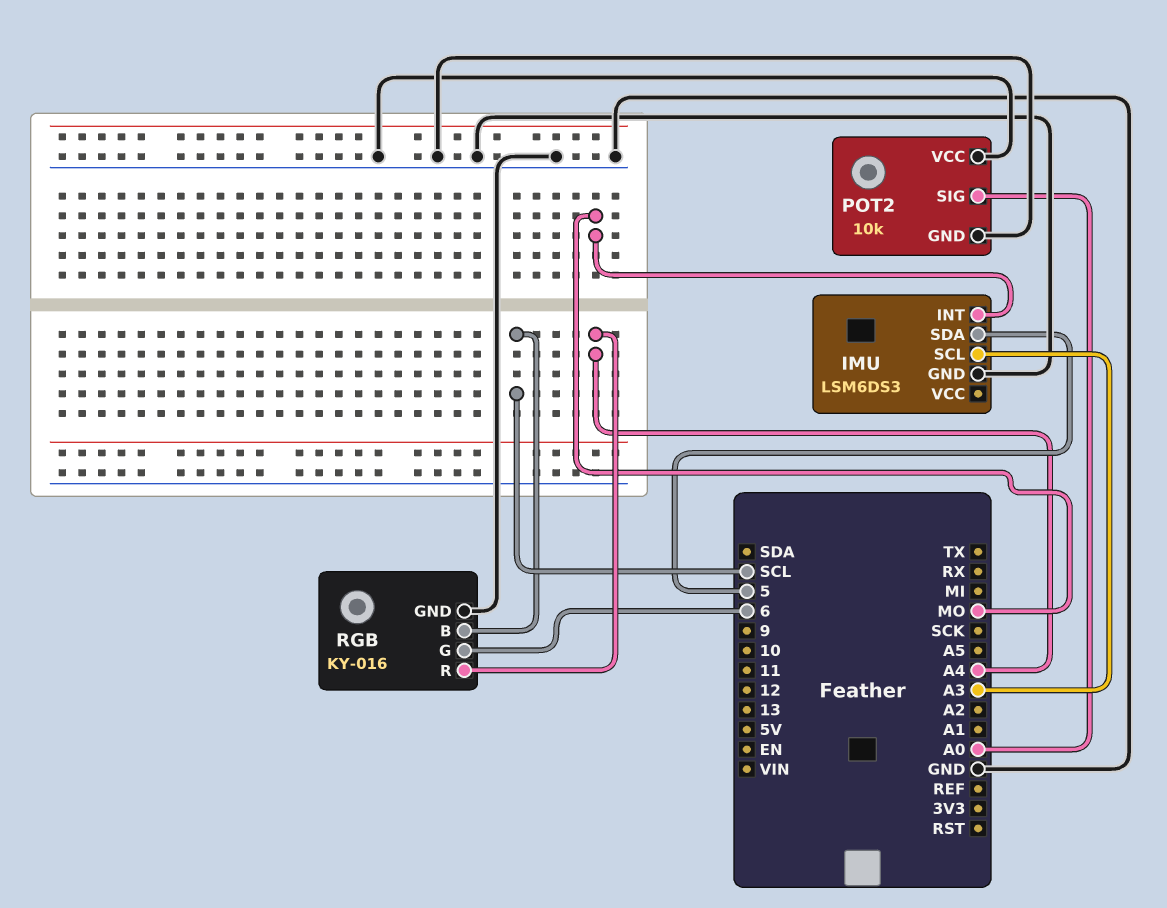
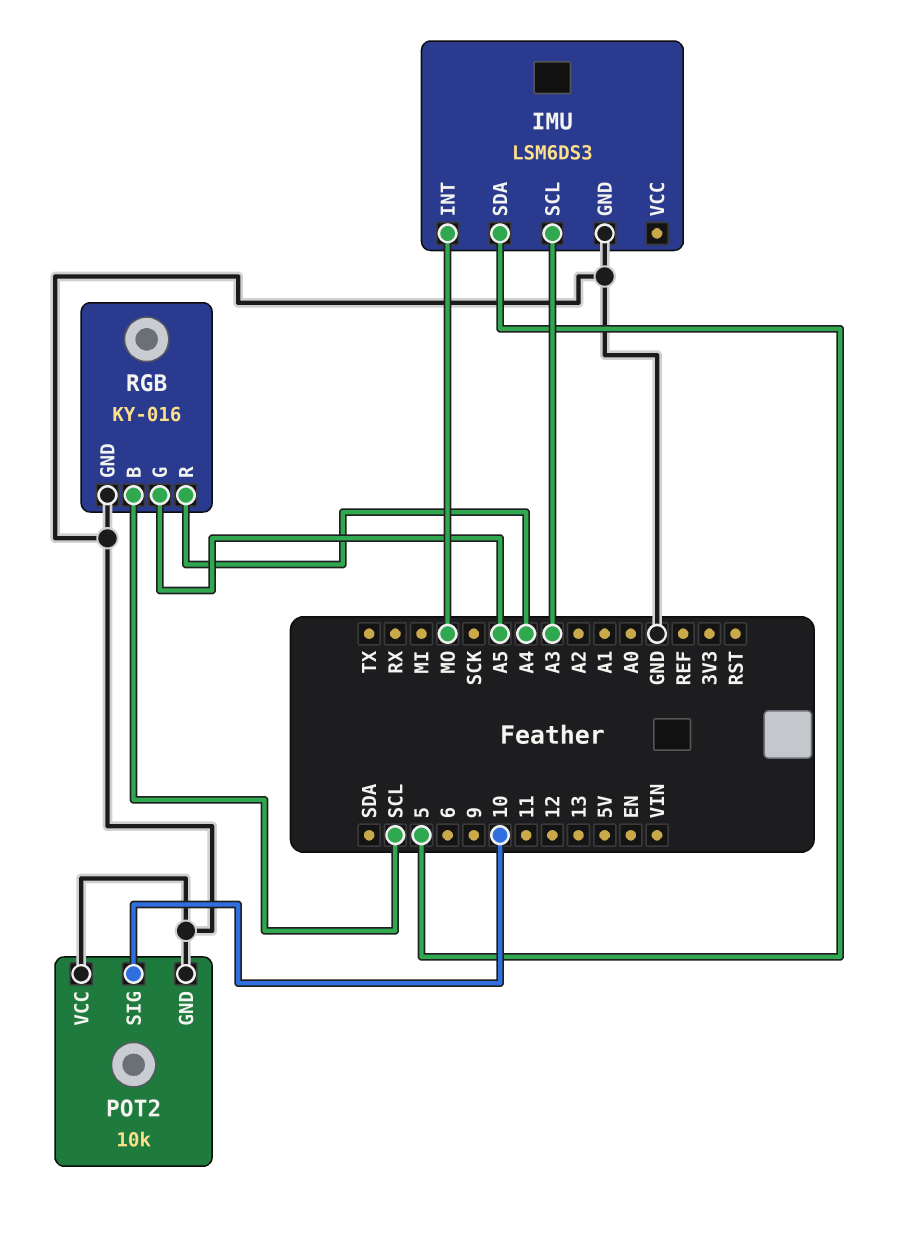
POT2 pin SIG: A0 -> 10
RGB pin G: 6 -> A5

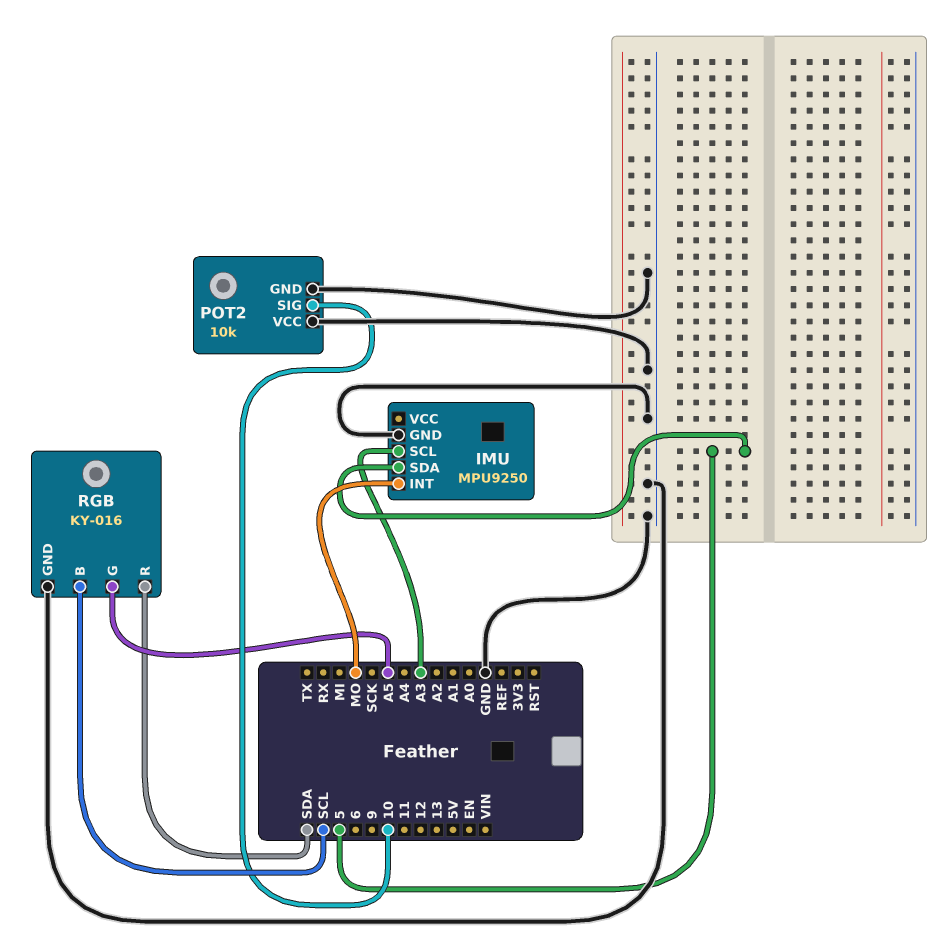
IMU: LSM6DS3 -> MPU9250
RGB pin R: A4 -> SDA

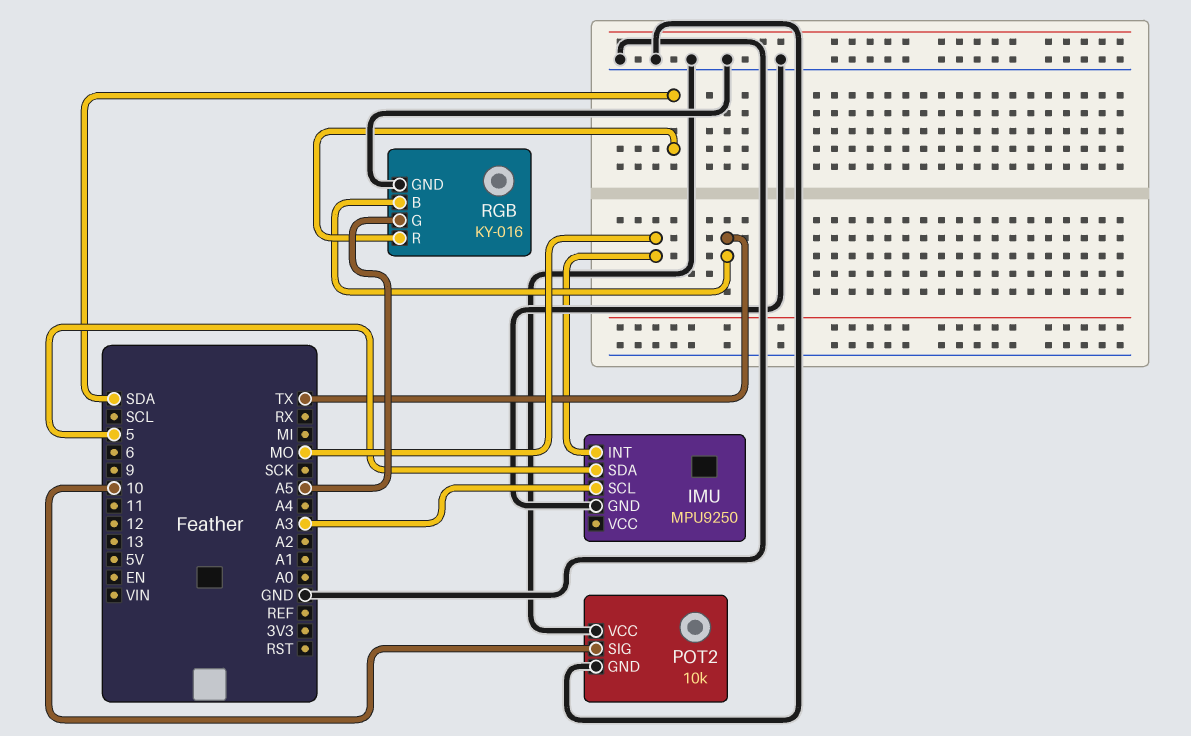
RGB pin B: SCL -> TX

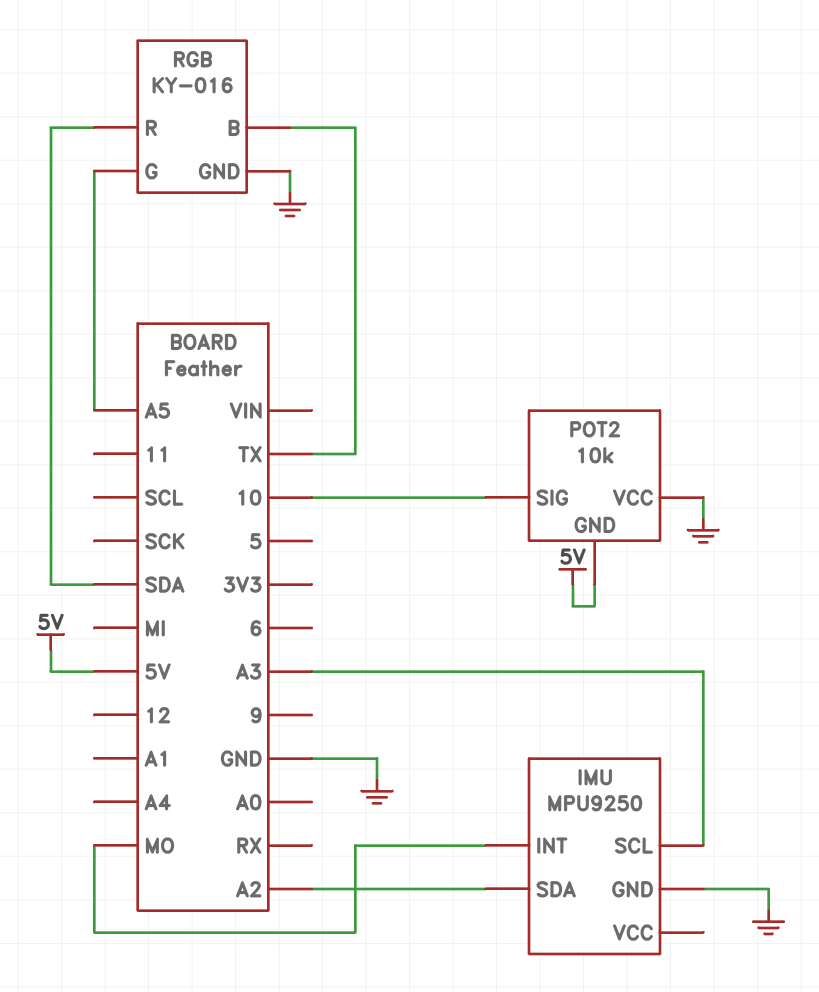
IMU pin SDA: 5 -> A2
POT2 pin GND: GND -> 5V

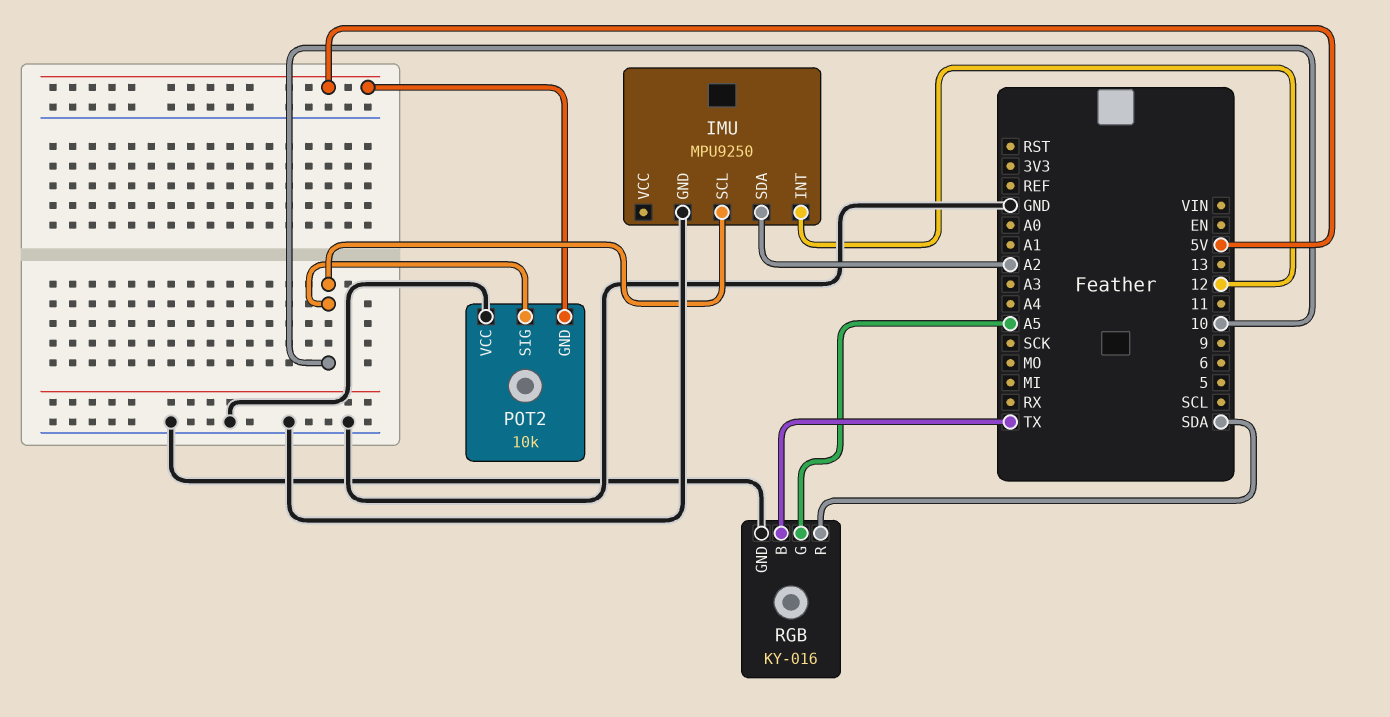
IMU pin INT: MO -> 12
IMU pin SCL: A3 -> 10

